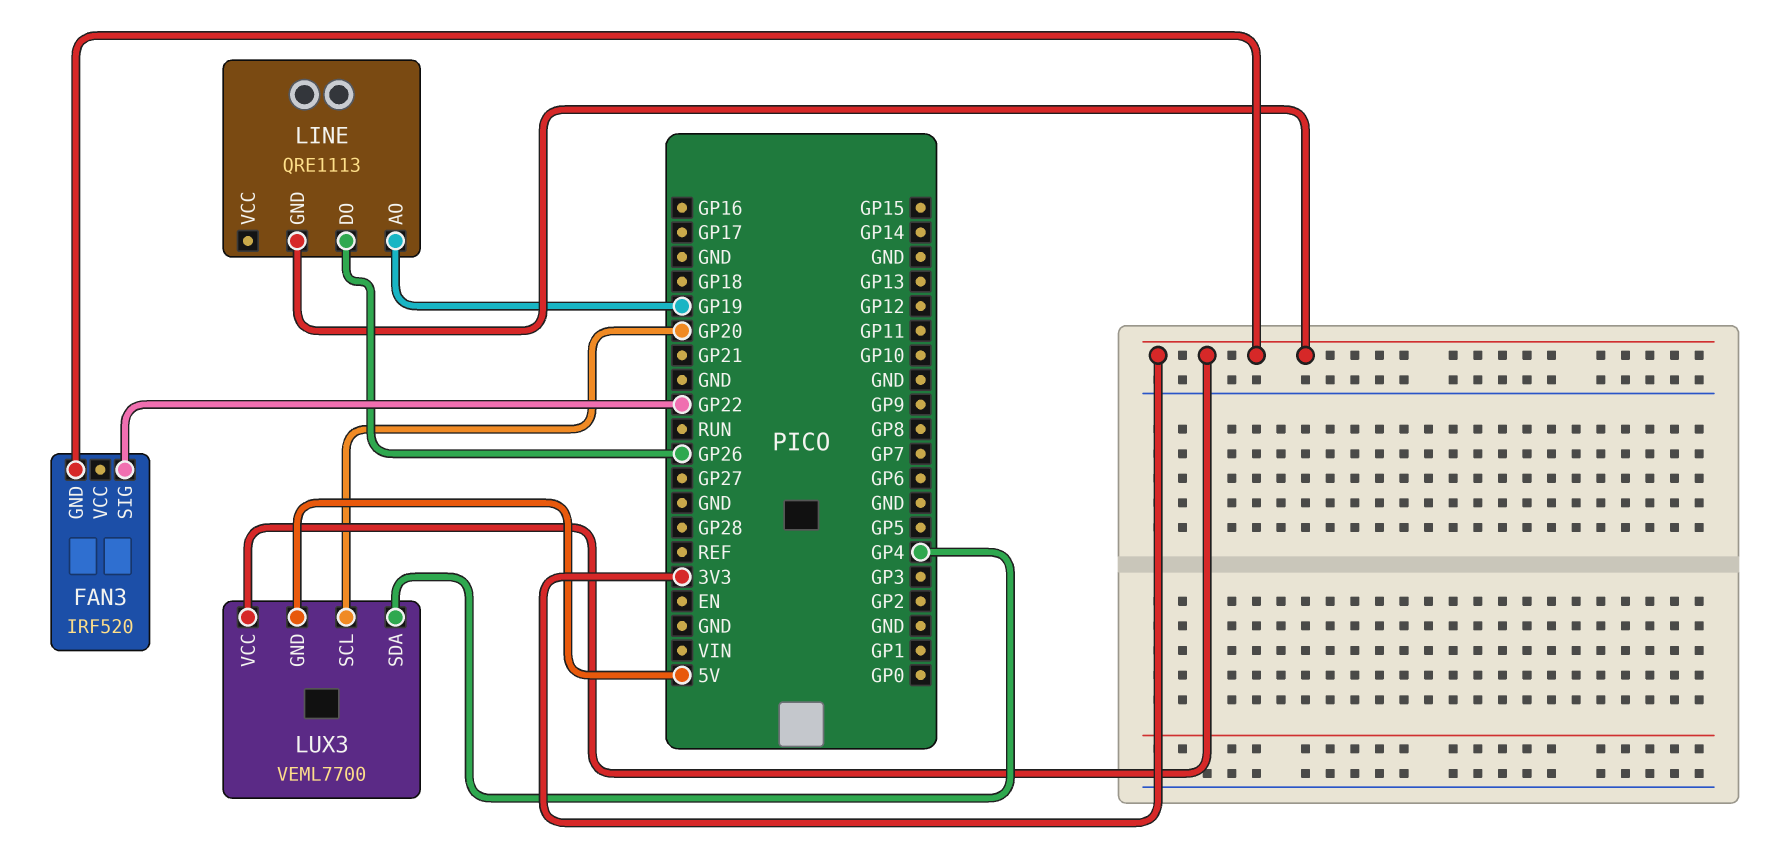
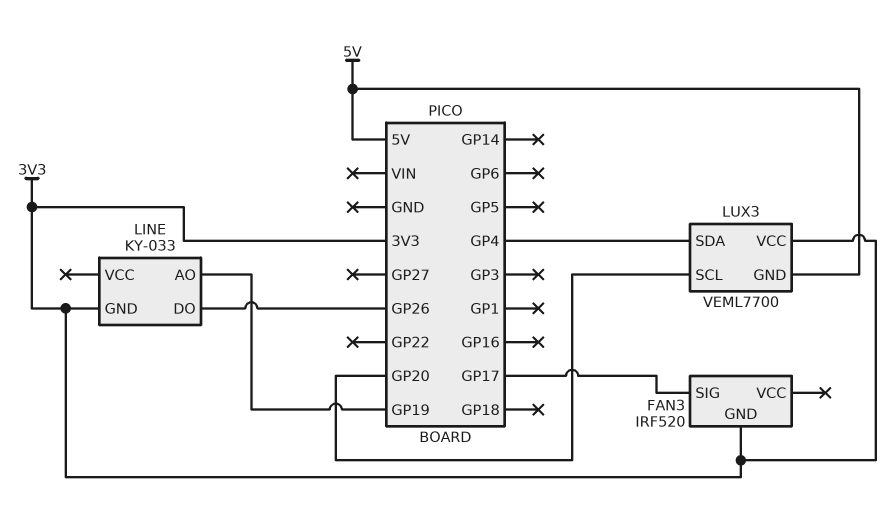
FAN3 pin SIG: GP22 -> GP17
LINE: QRE1113 -> KY-033

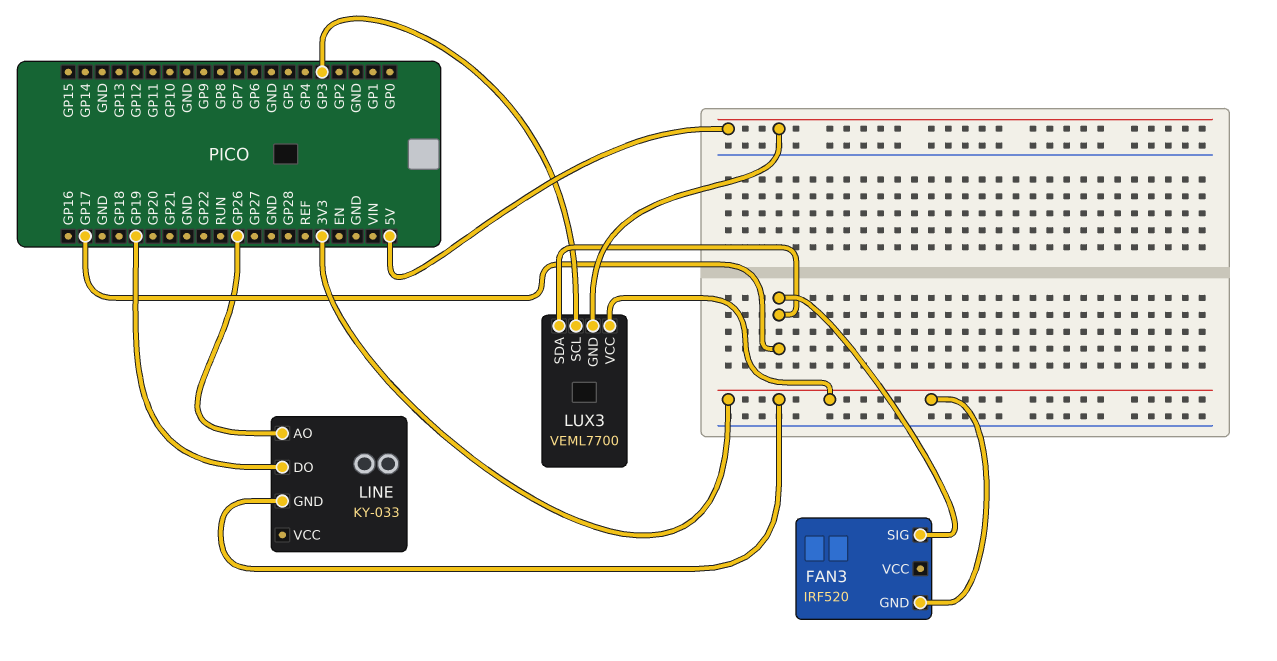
LINE pin AO: GP19 -> GP26
LINE pin DO: GP26 -> GP19
LUX3 pin SCL: GP20 -> GP3
LUX3 pin SDA: GP4 -> GP17

